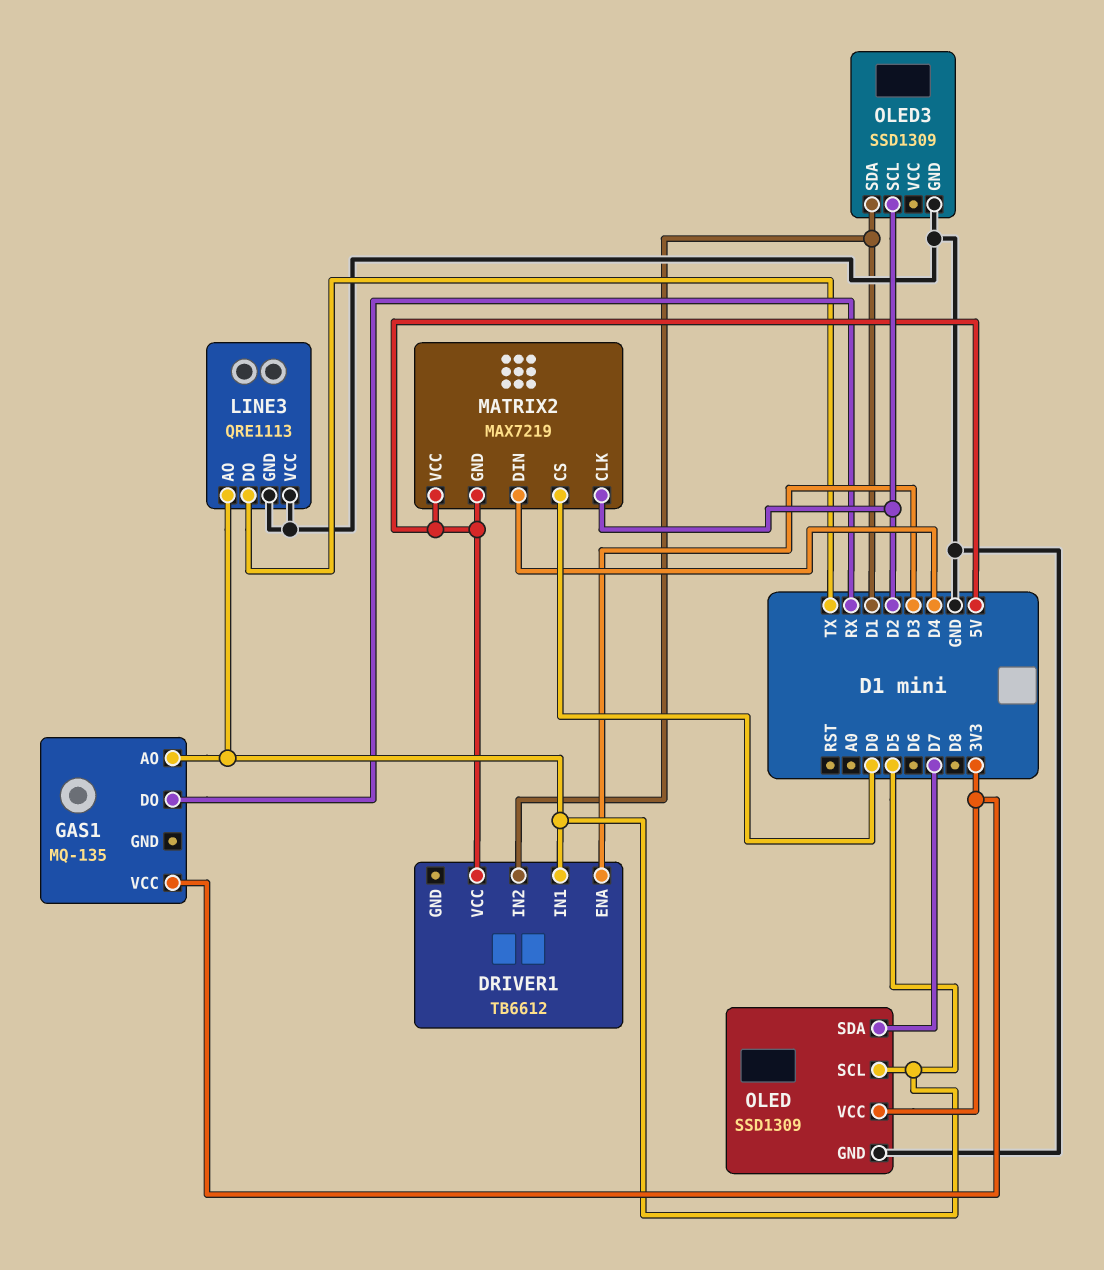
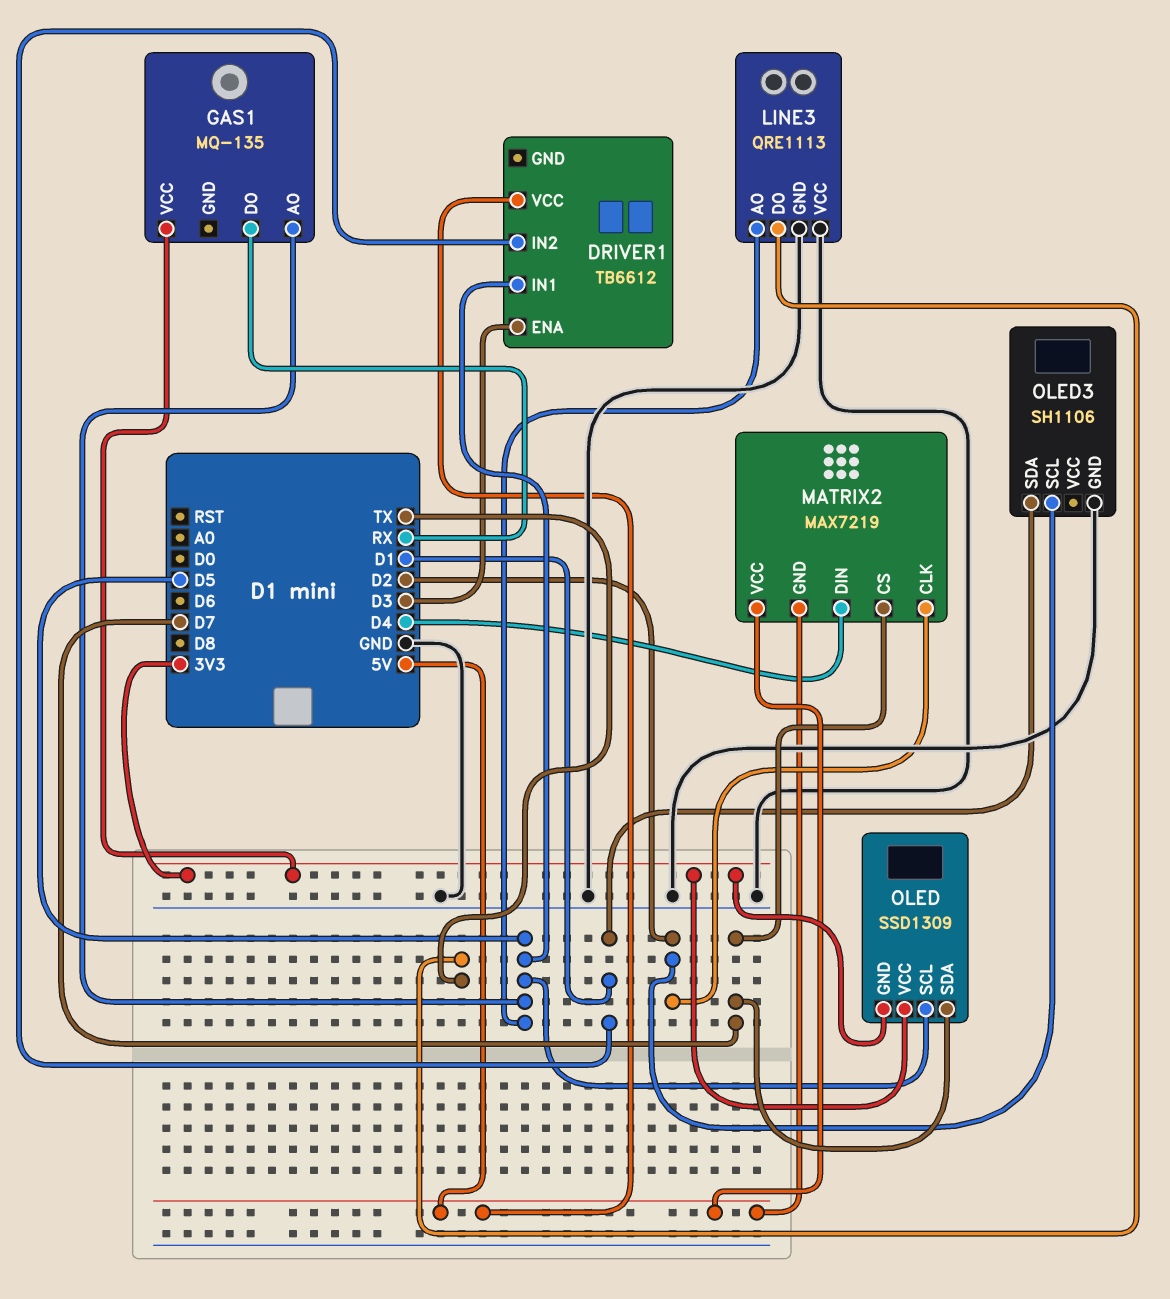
MATRIX2 pin CS: D0 -> D7
OLED pin GND: GND -> 3V3
OLED3: SSD1309 -> SH1106

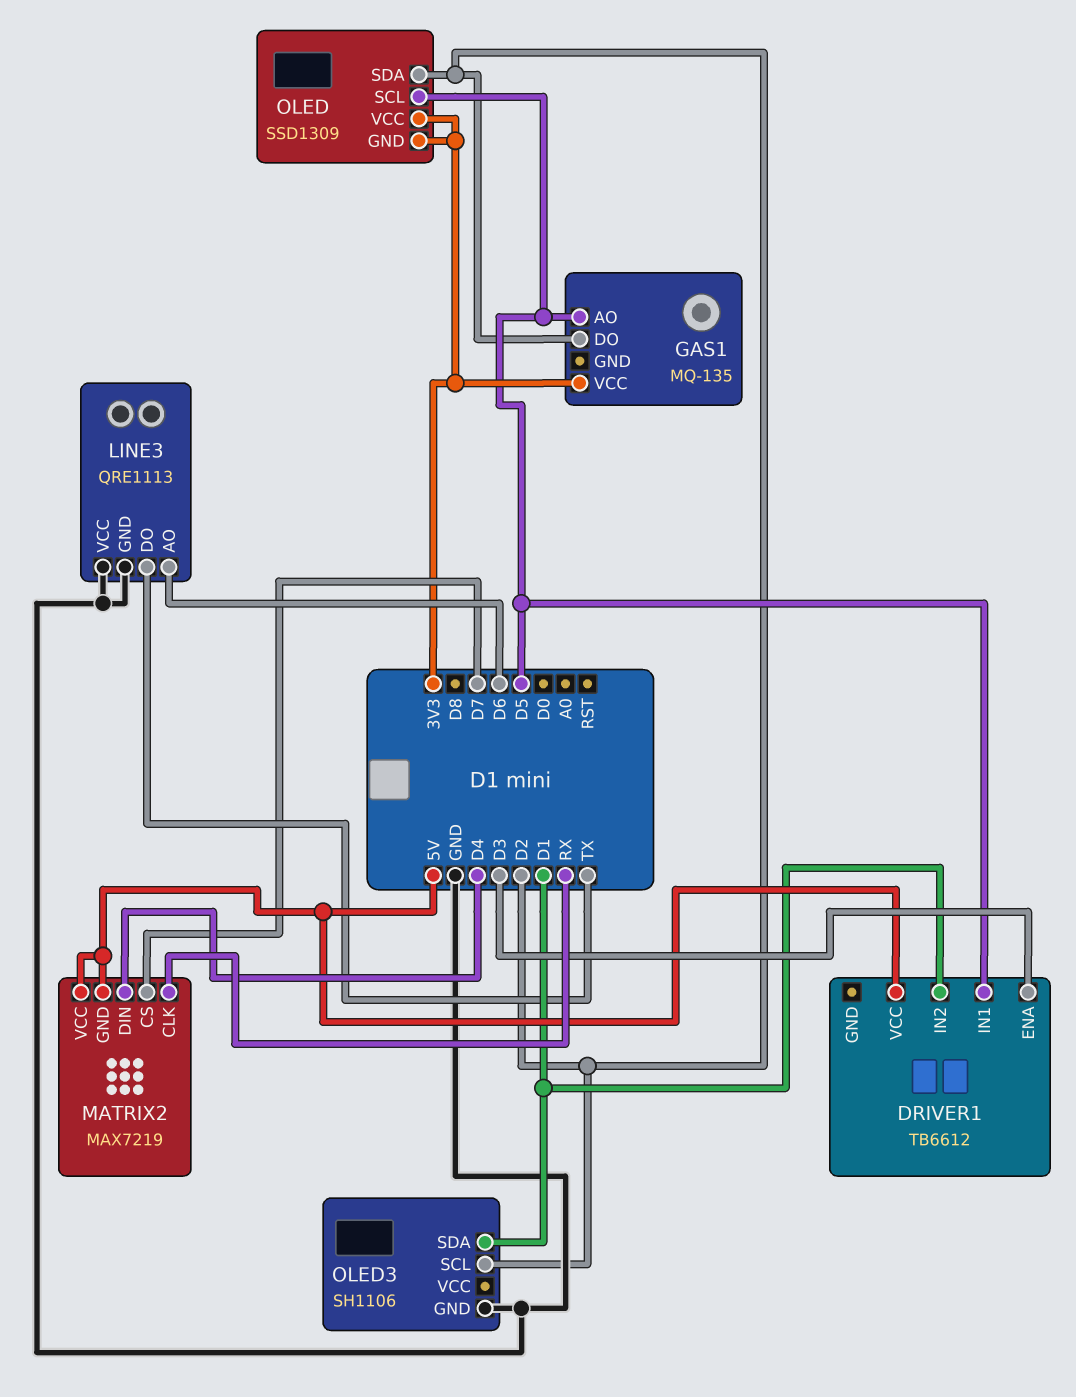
GAS1 pin DO: RX -> D2
LINE3 pin AO: D5 -> D6
MATRIX2 pin CLK: D2 -> RX
OLED pin SDA: D7 -> D2

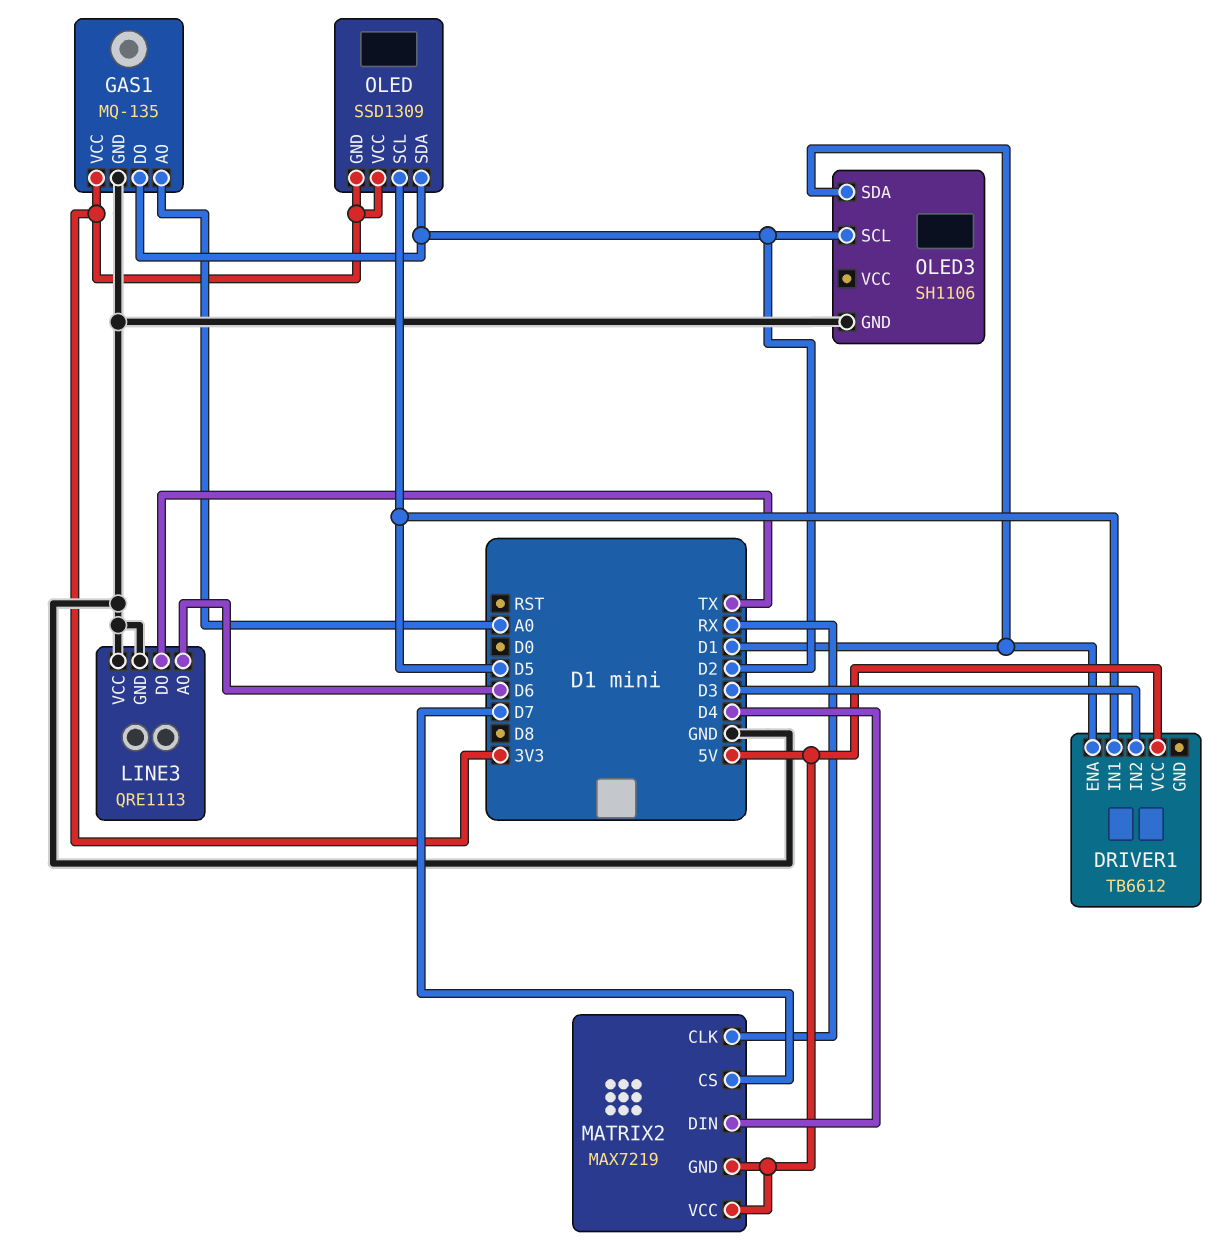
DRIVER1 pin ENA: D3 -> D1
DRIVER1 pin IN2: D1 -> D3
GAS1 pin AO: D5 -> A0
GAS1 pin GND: none -> GND

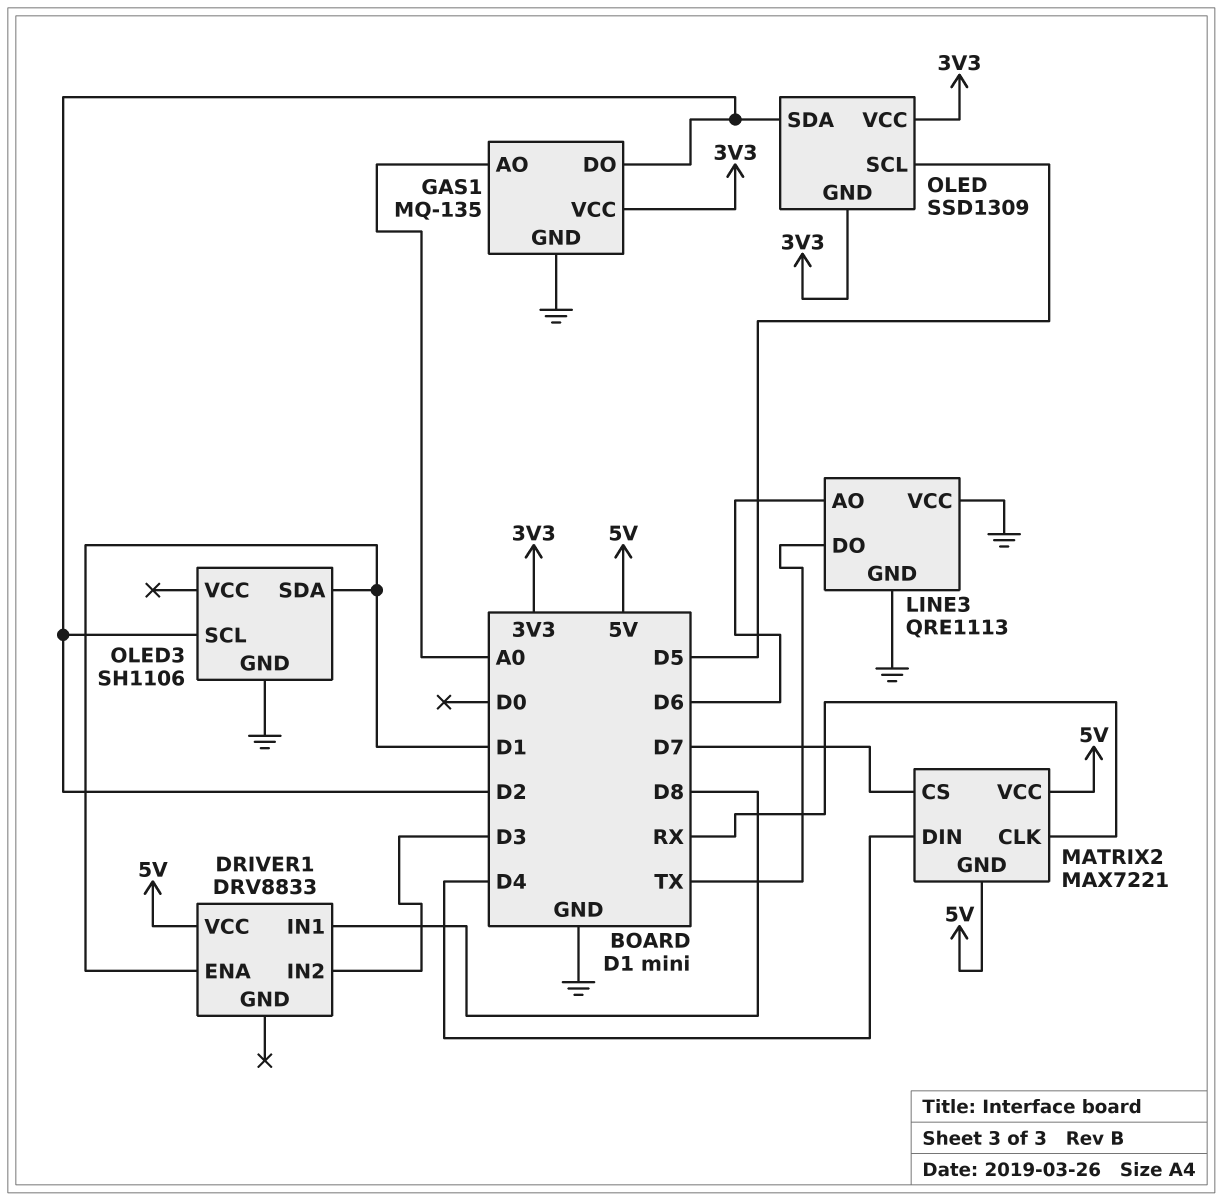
DRIVER1: TB6612 -> DRV8833
DRIVER1 pin IN1: D5 -> D8
MATRIX2: MAX7219 -> MAX7221

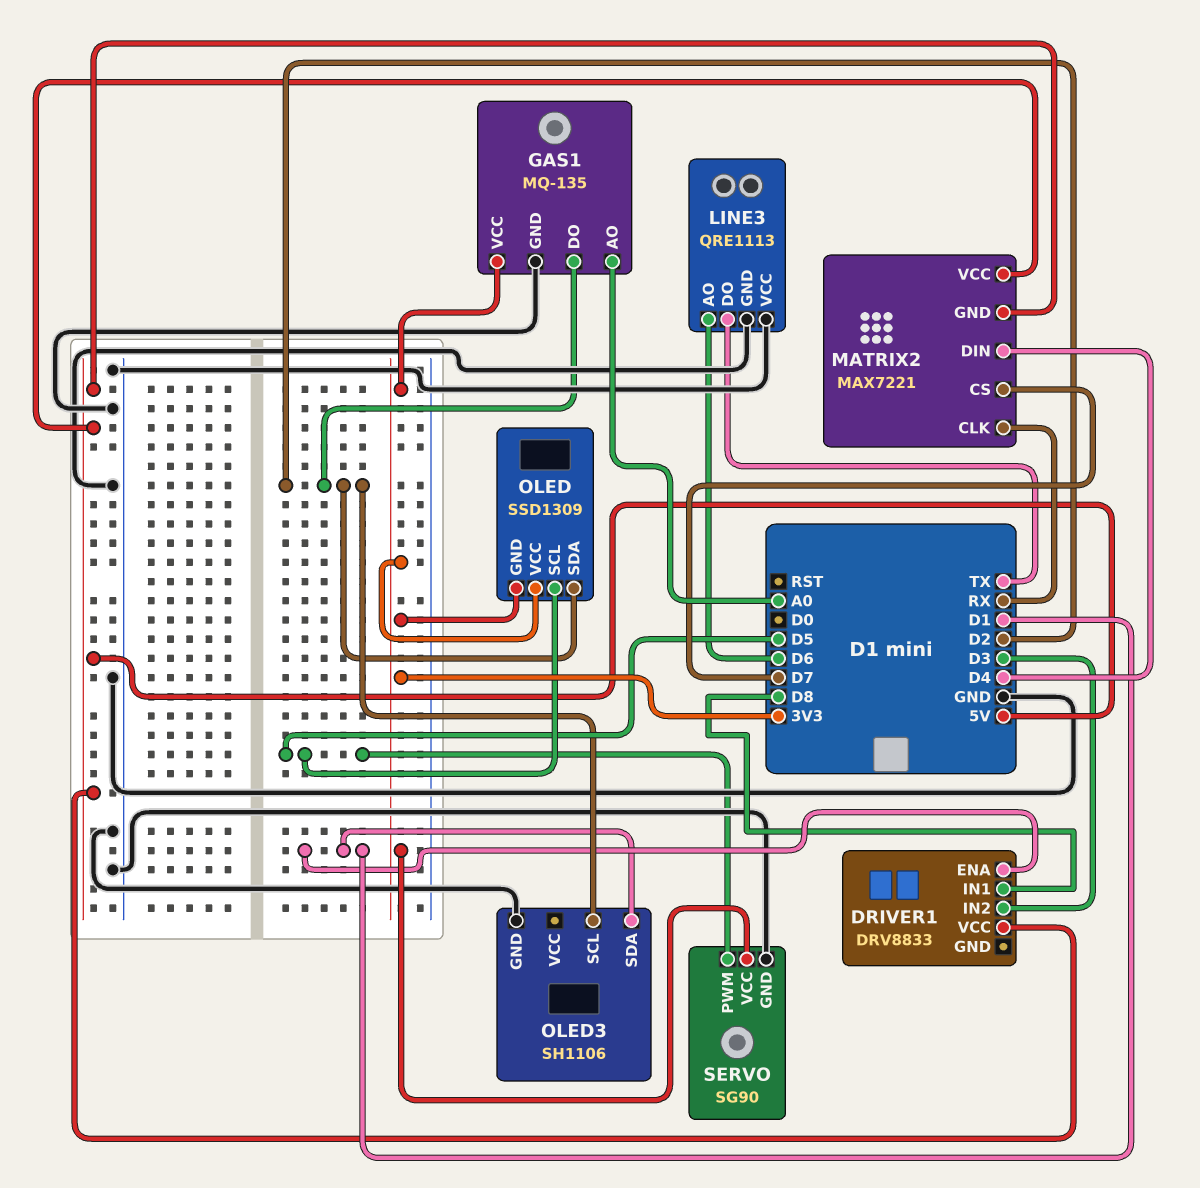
SERVO: none -> SG90
SERVO pin GND: none -> GND
SERVO pin PWM: none -> D5
SERVO pin VCC: none -> 3V3

